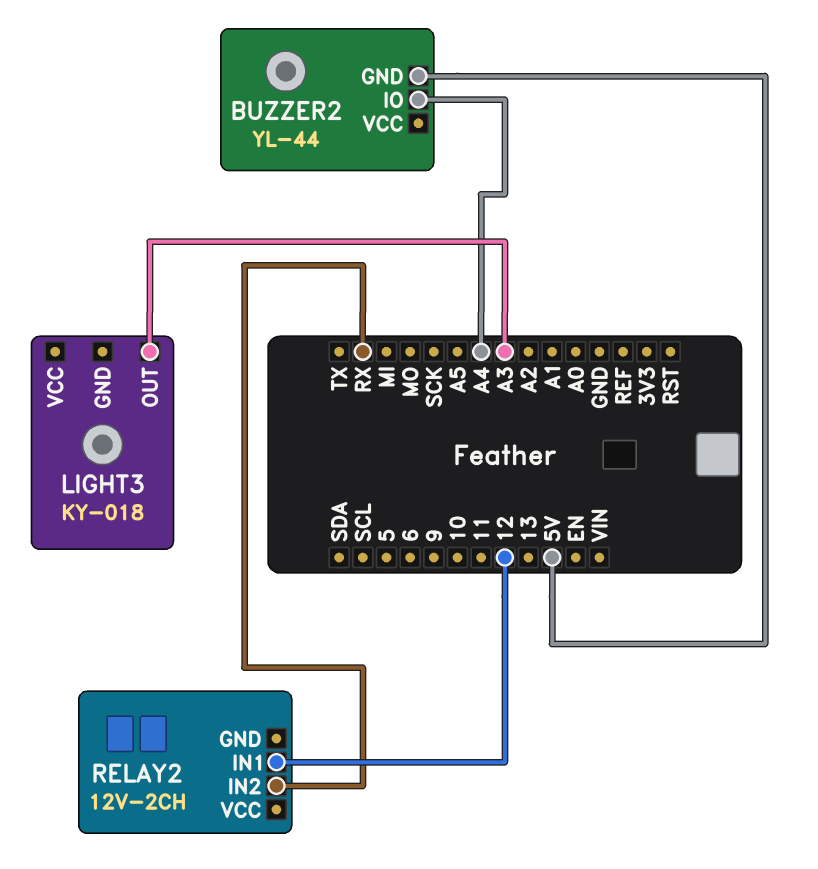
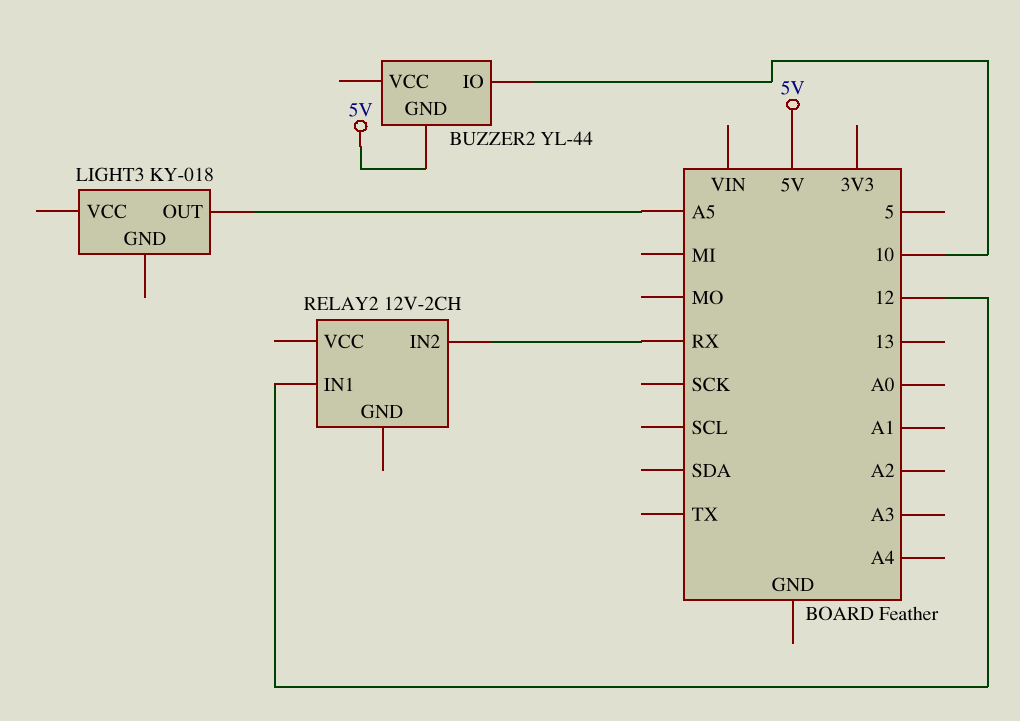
BUZZER2 pin IO: A4 -> 10
LIGHT3 pin OUT: A3 -> A5

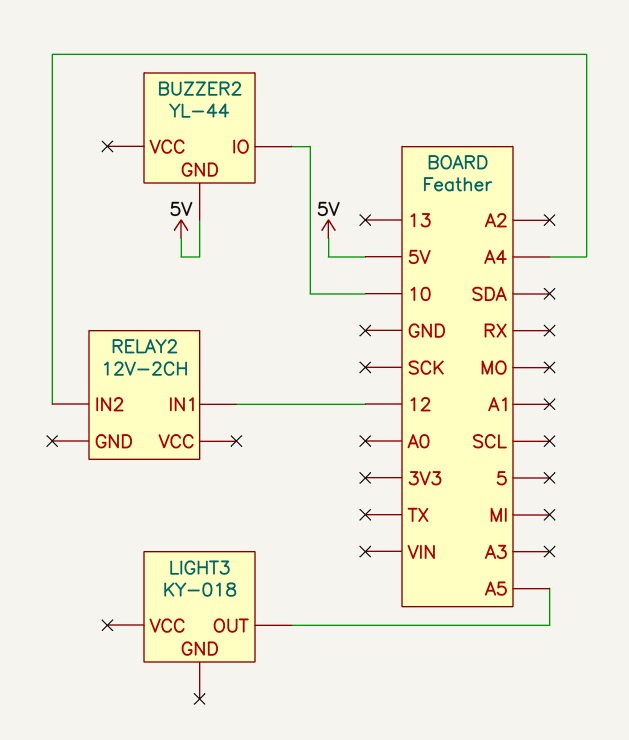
RELAY2 pin IN2: RX -> A4

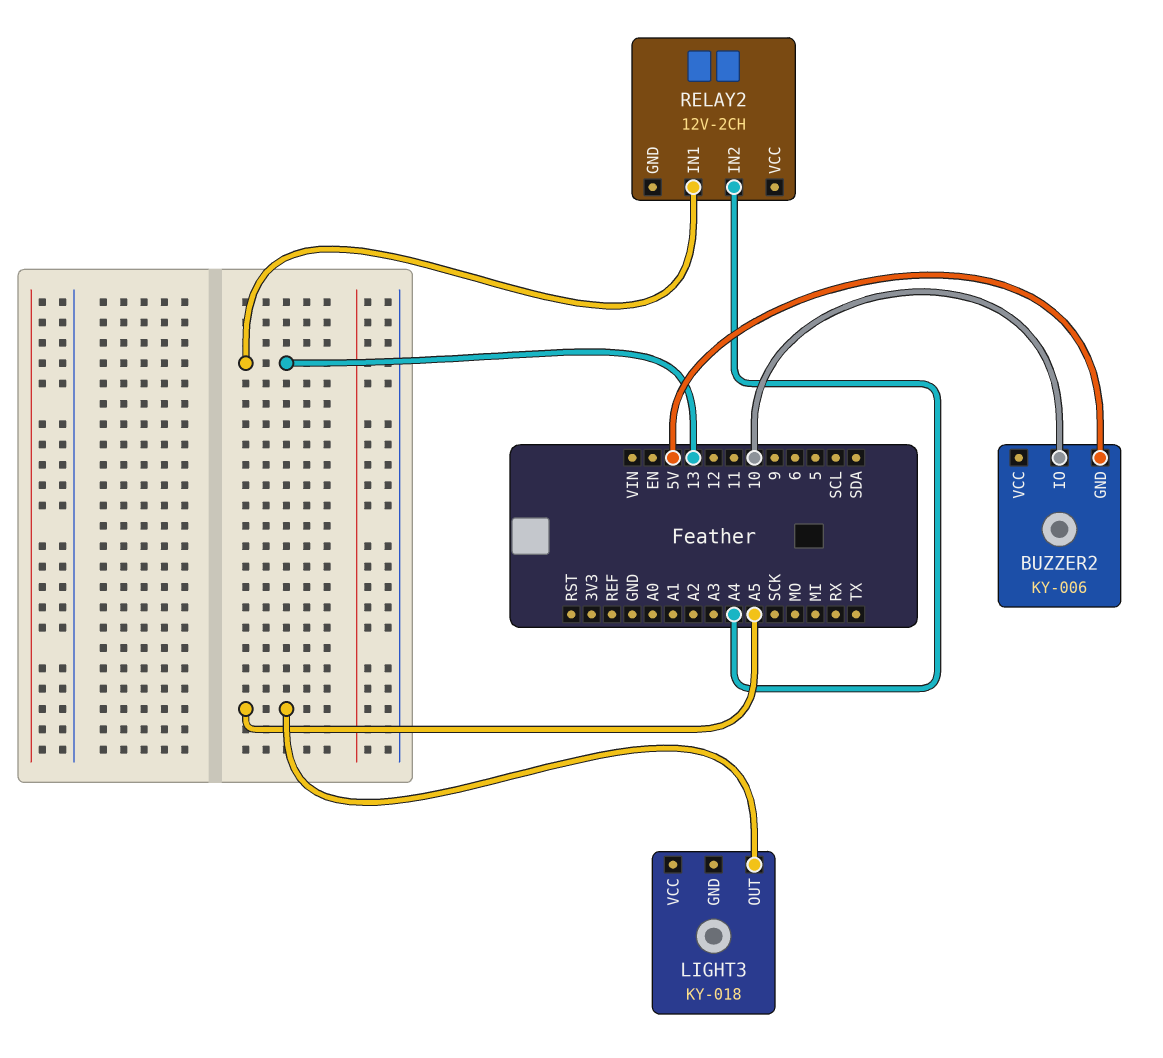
BUZZER2: YL-44 -> KY-006
RELAY2 pin IN1: 12 -> 13

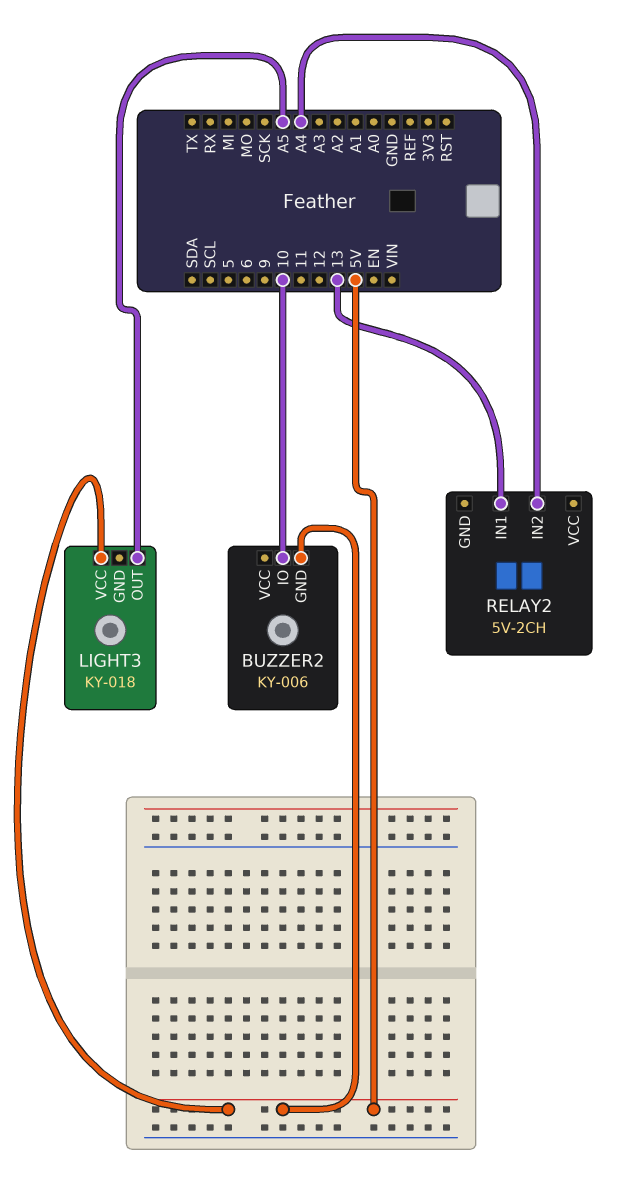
LIGHT3 pin VCC: none -> 5V
RELAY2: 12V-2CH -> 5V-2CH

